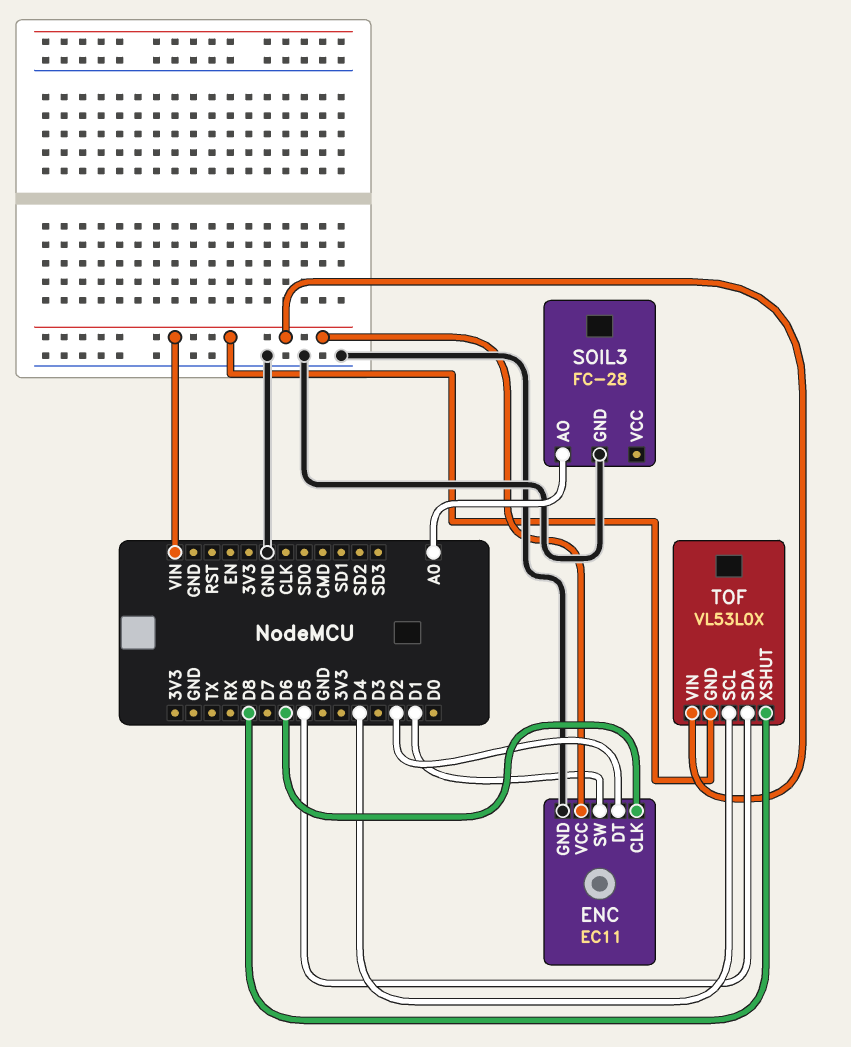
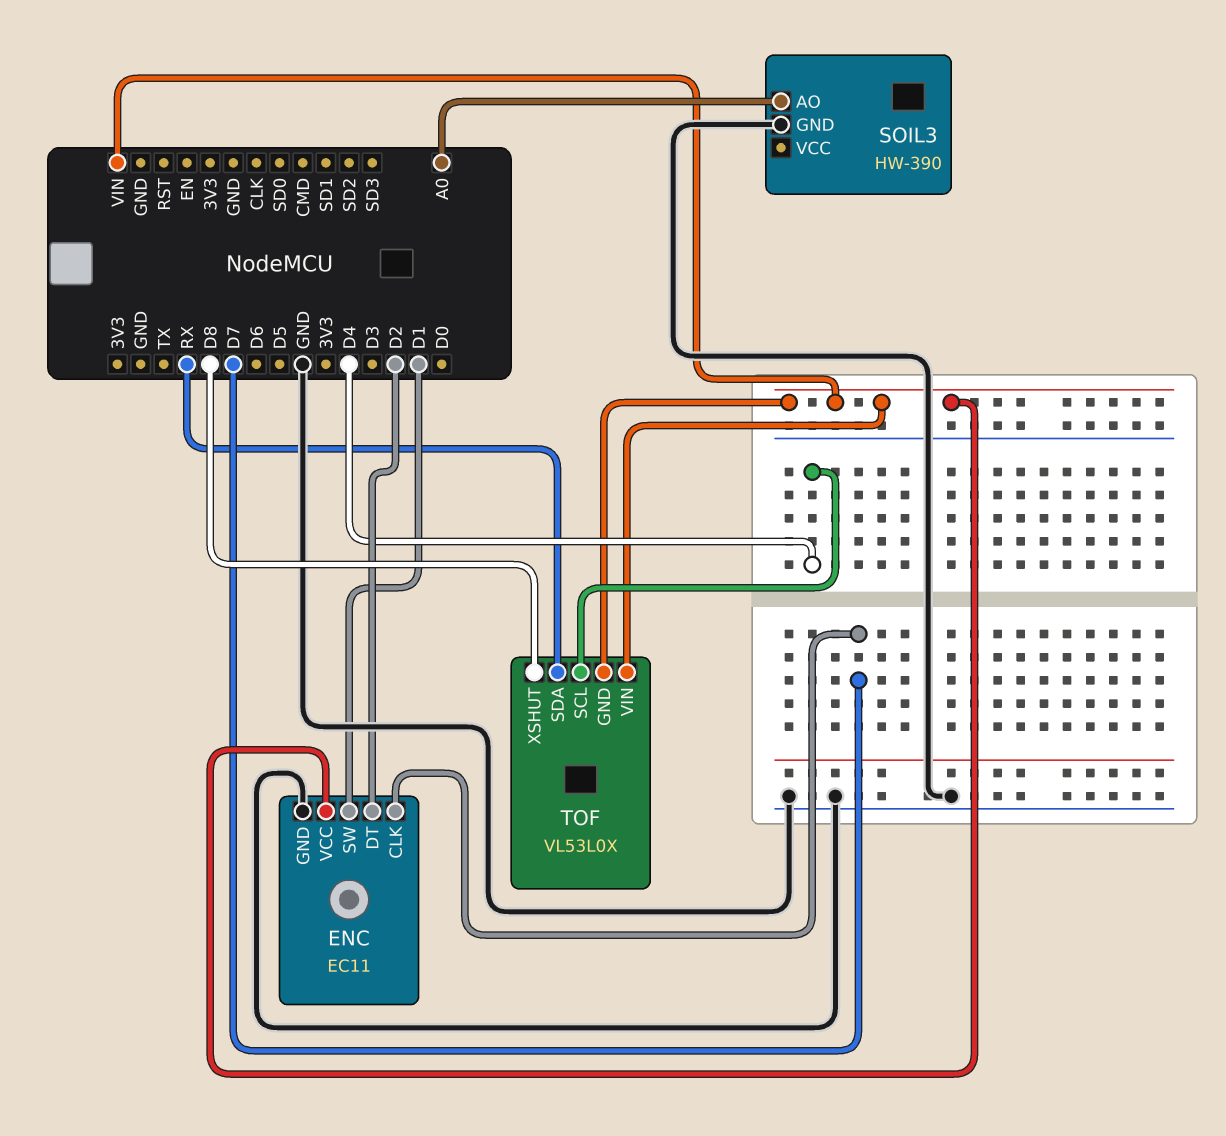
ENC pin CLK: D6 -> D7
SOIL3: FC-28 -> HW-390
TOF pin SDA: D5 -> RX

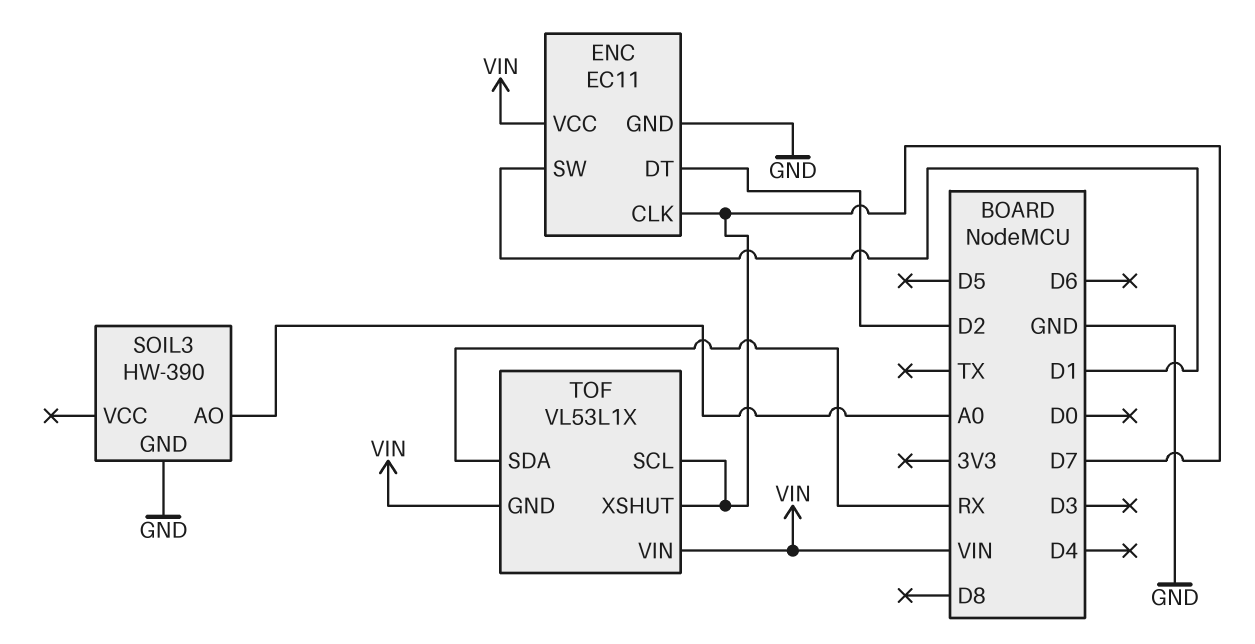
TOF: VL53L0X -> VL53L1X
TOF pin SCL: D4 -> D7
TOF pin XSHUT: D8 -> D7

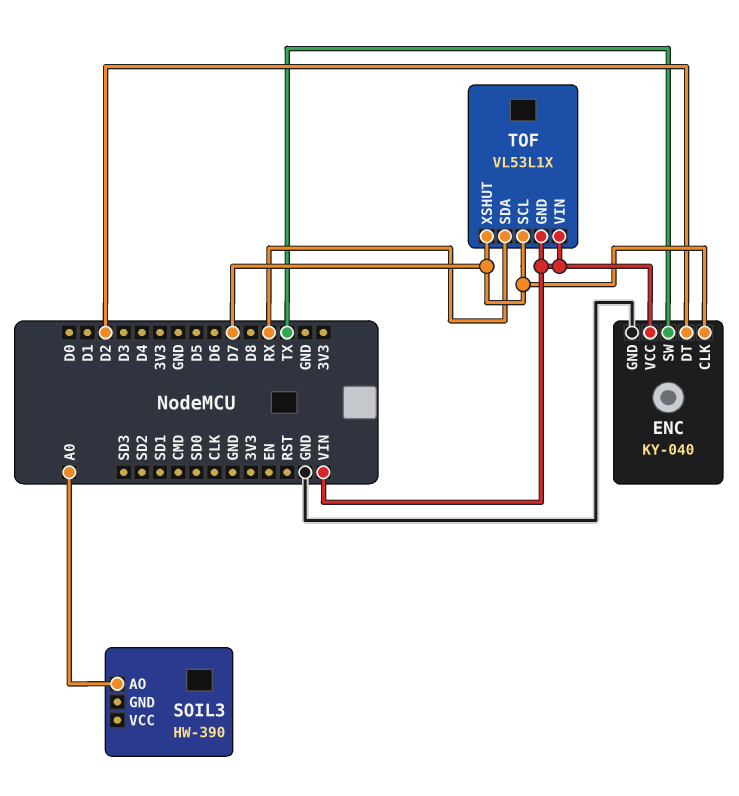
ENC: EC11 -> KY-040
ENC pin SW: D1 -> TX
SOIL3 pin GND: GND -> none

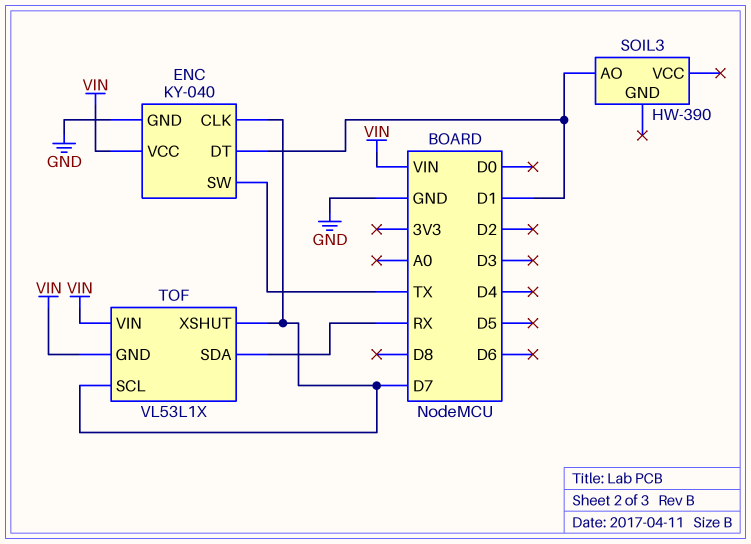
ENC pin DT: D2 -> D1
SOIL3 pin AO: A0 -> D1

